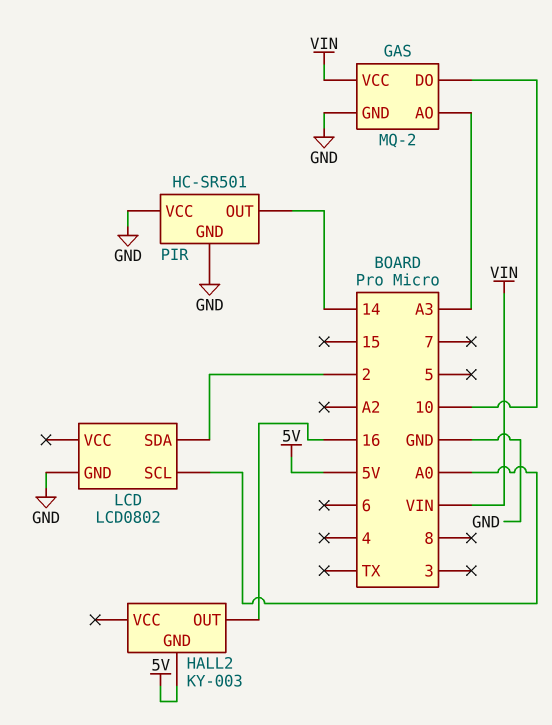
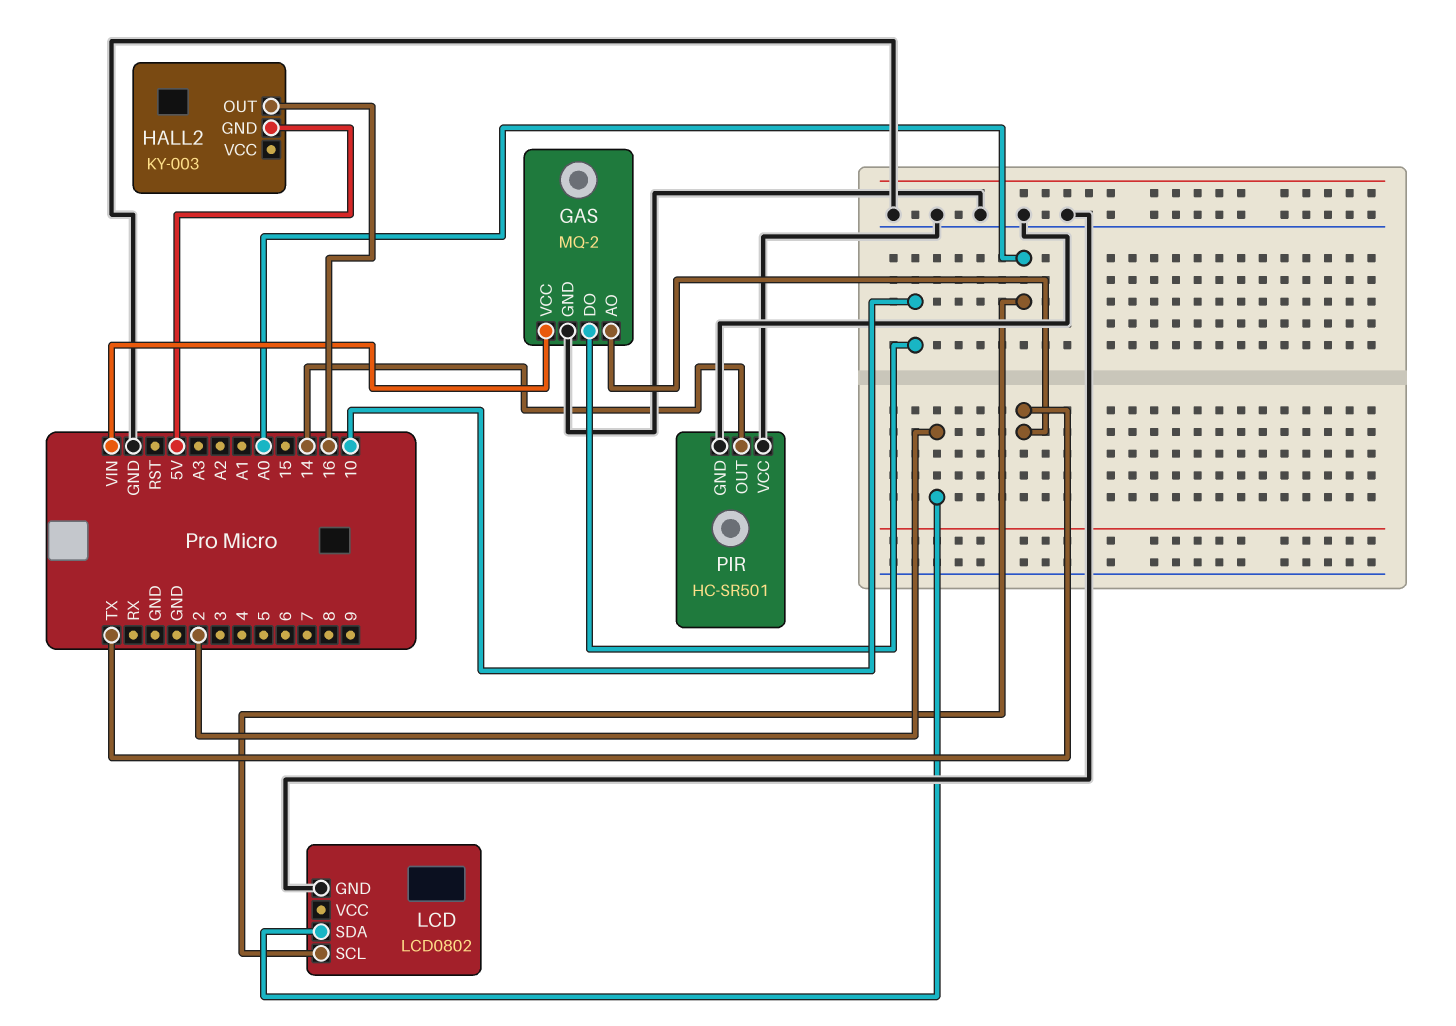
GAS pin AO: A3 -> TX

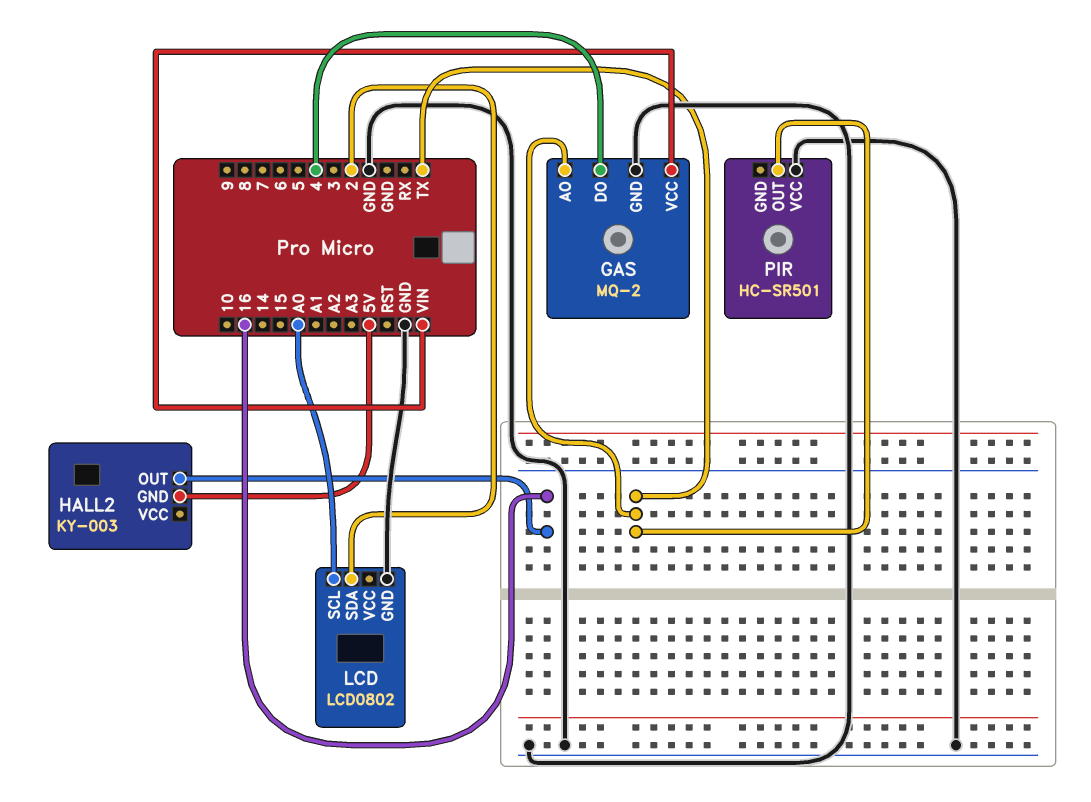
GAS pin DO: 10 -> 4
PIR pin GND: GND -> none
PIR pin OUT: 14 -> TX

